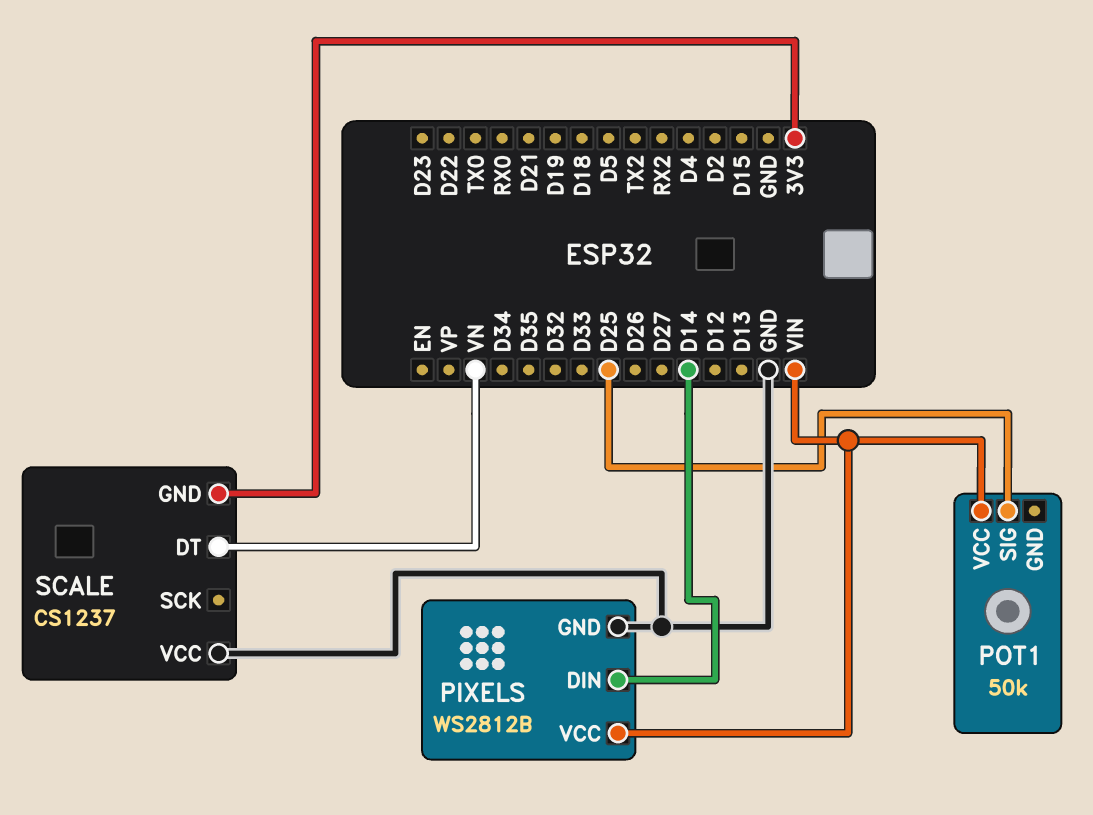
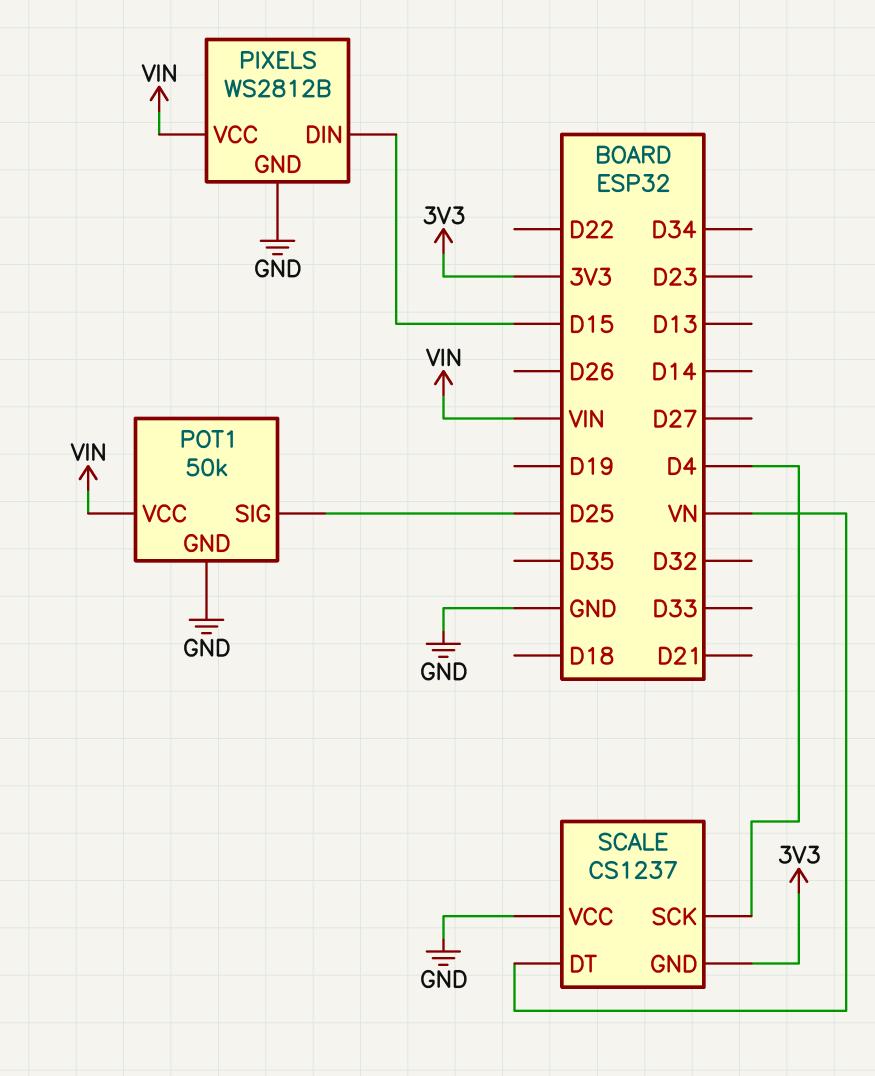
PIXELS pin DIN: D14 -> D15
POT1 pin GND: none -> GND
SCALE pin SCK: none -> D4

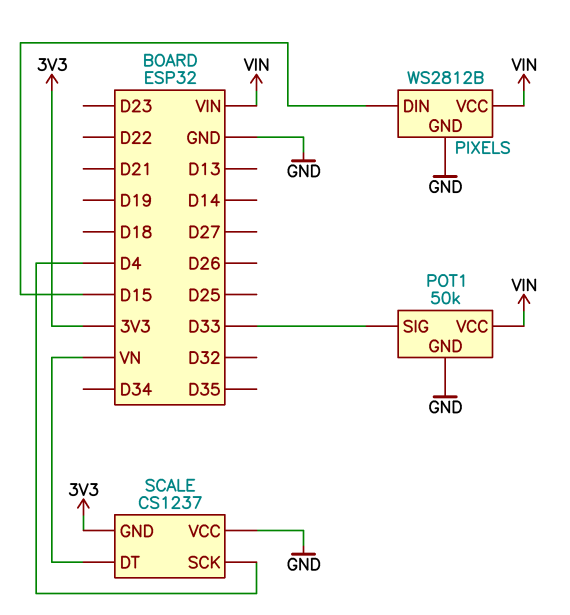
POT1 pin SIG: D25 -> D33

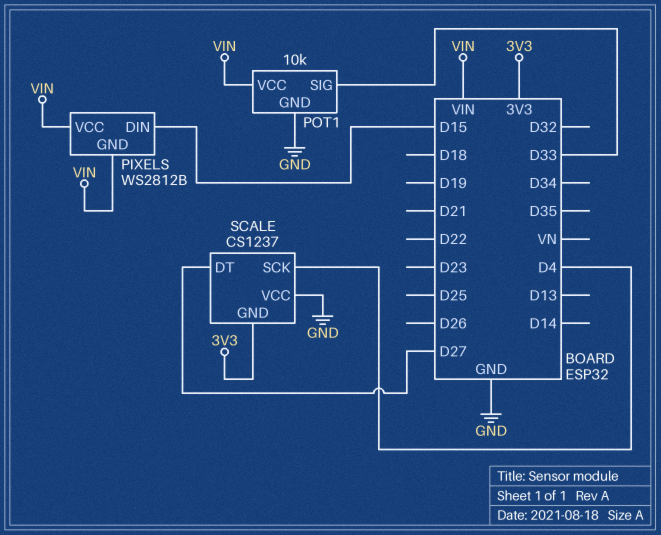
PIXELS pin GND: GND -> VIN
POT1: 50k -> 10k
SCALE pin DT: VN -> D27

